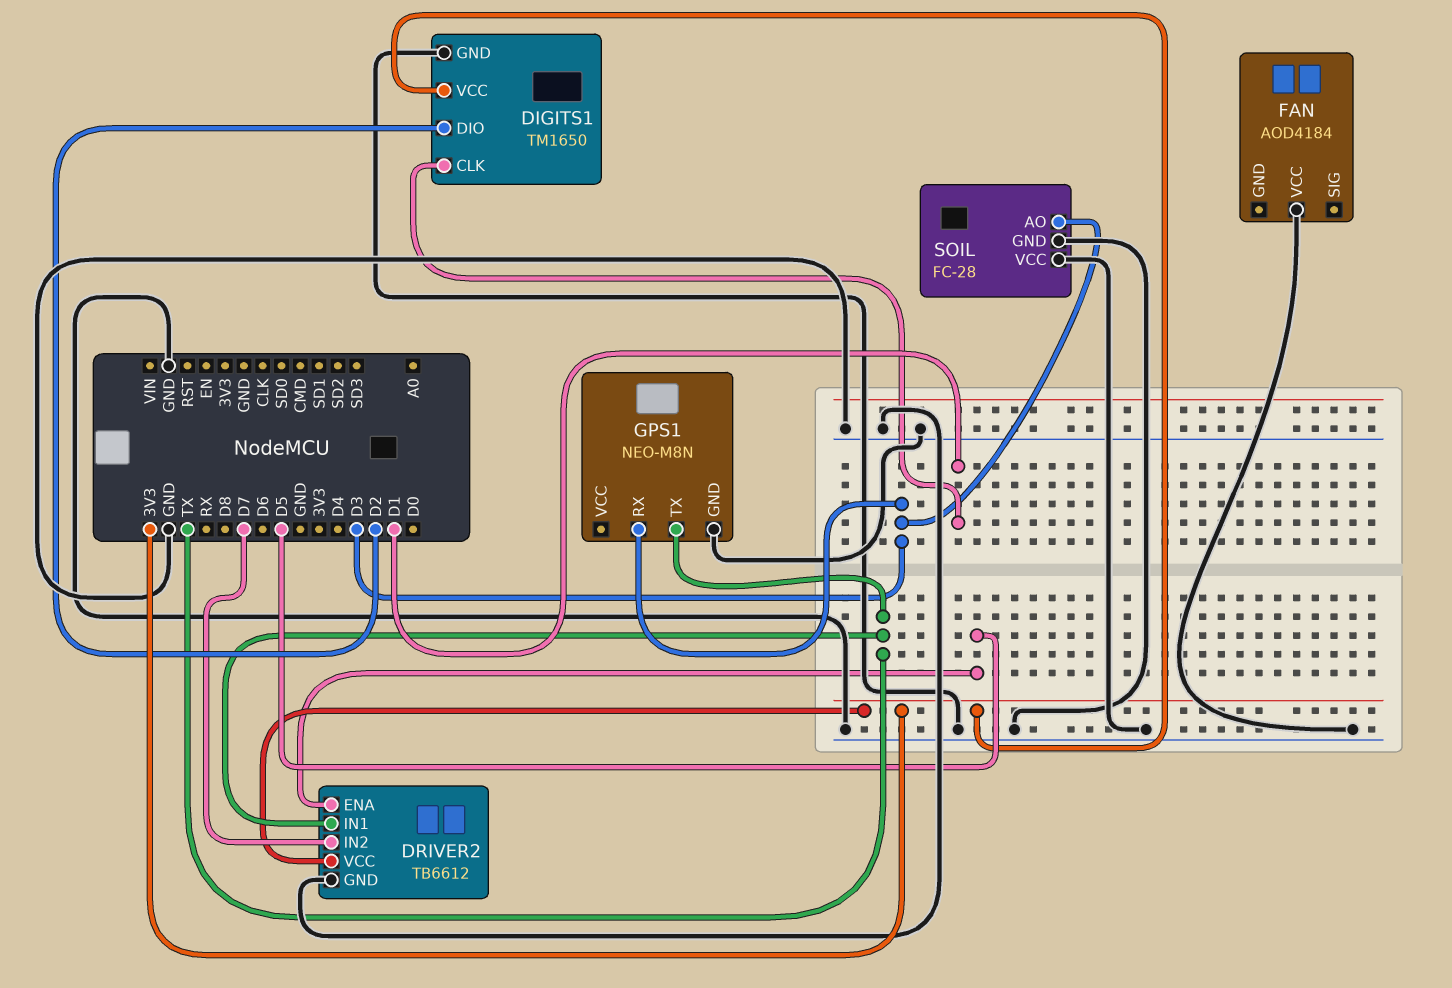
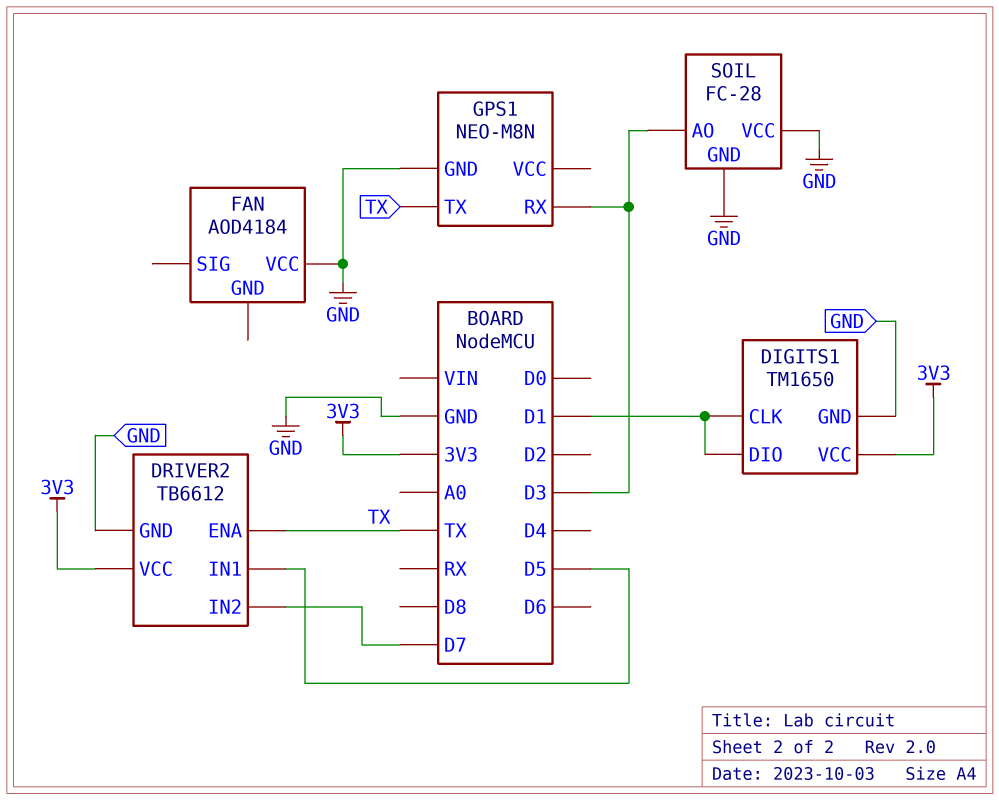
DIGITS1 pin DIO: D2 -> D1
DRIVER2 pin ENA: D5 -> TX
DRIVER2 pin IN1: TX -> D5

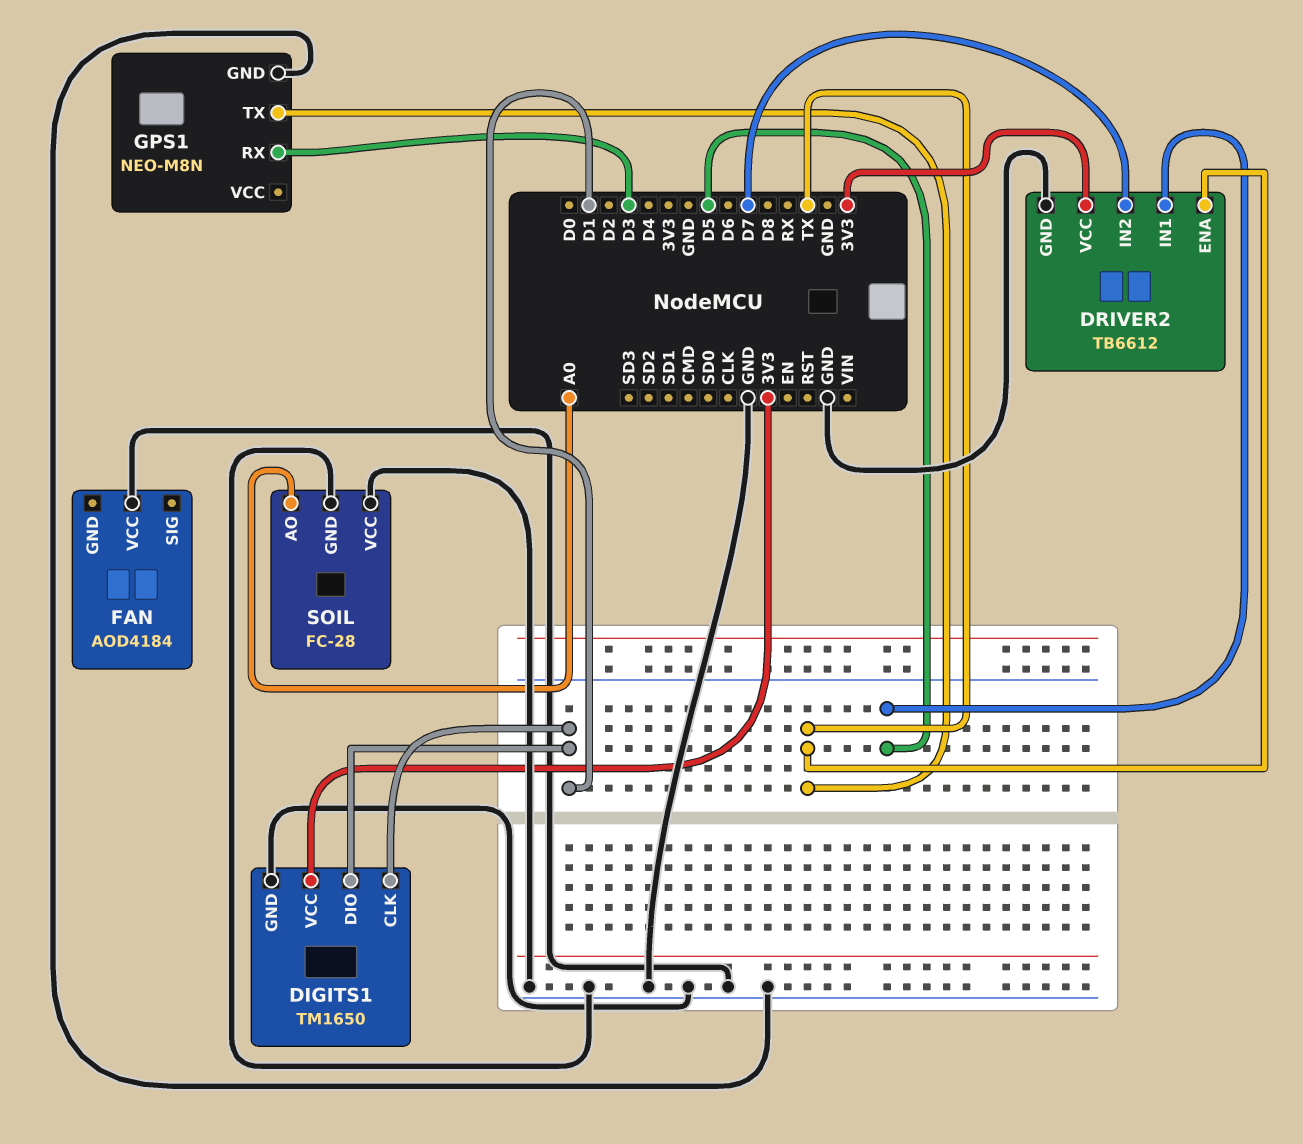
SOIL pin AO: D3 -> A0

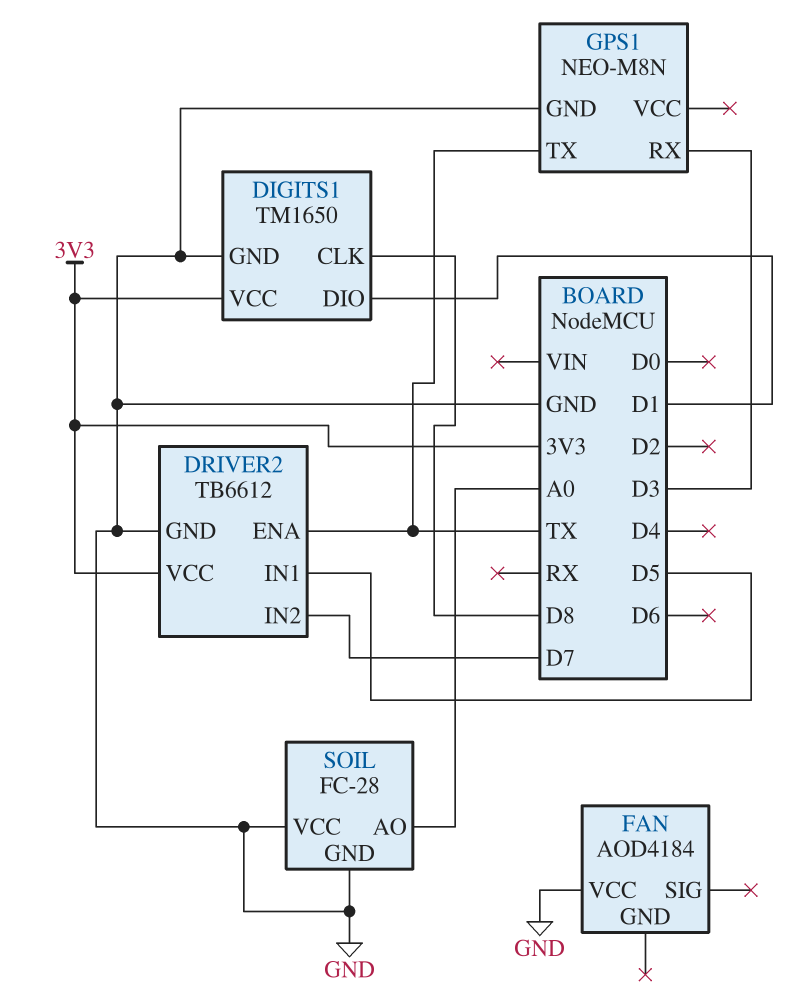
DIGITS1 pin CLK: D1 -> D8

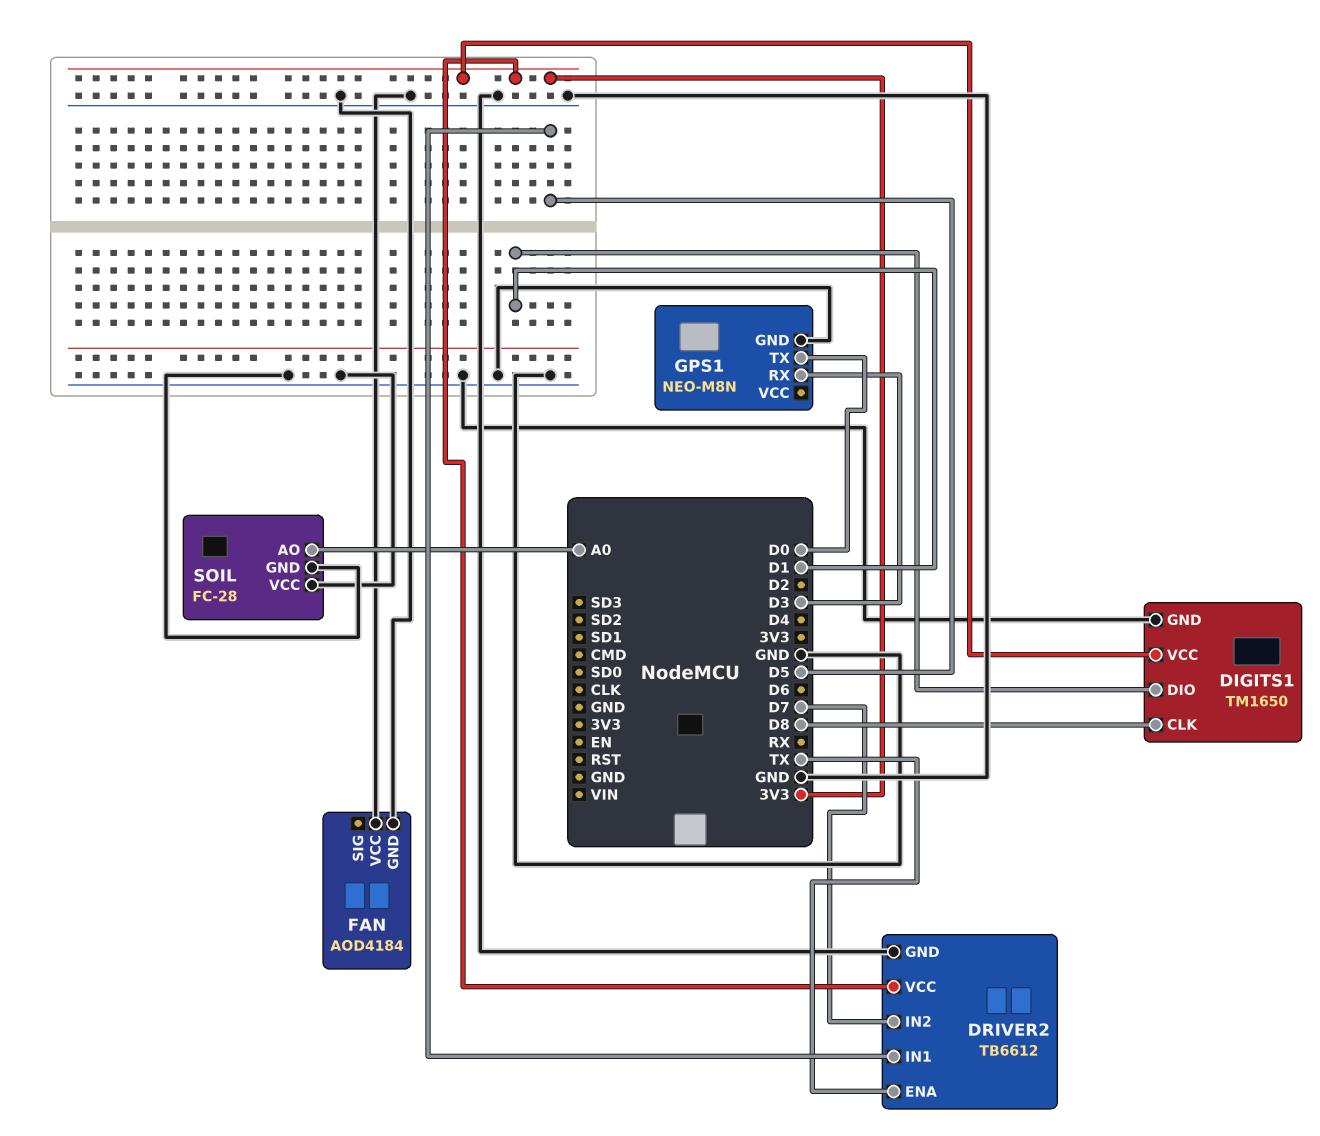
FAN pin GND: none -> GND
GPS1 pin TX: TX -> D0

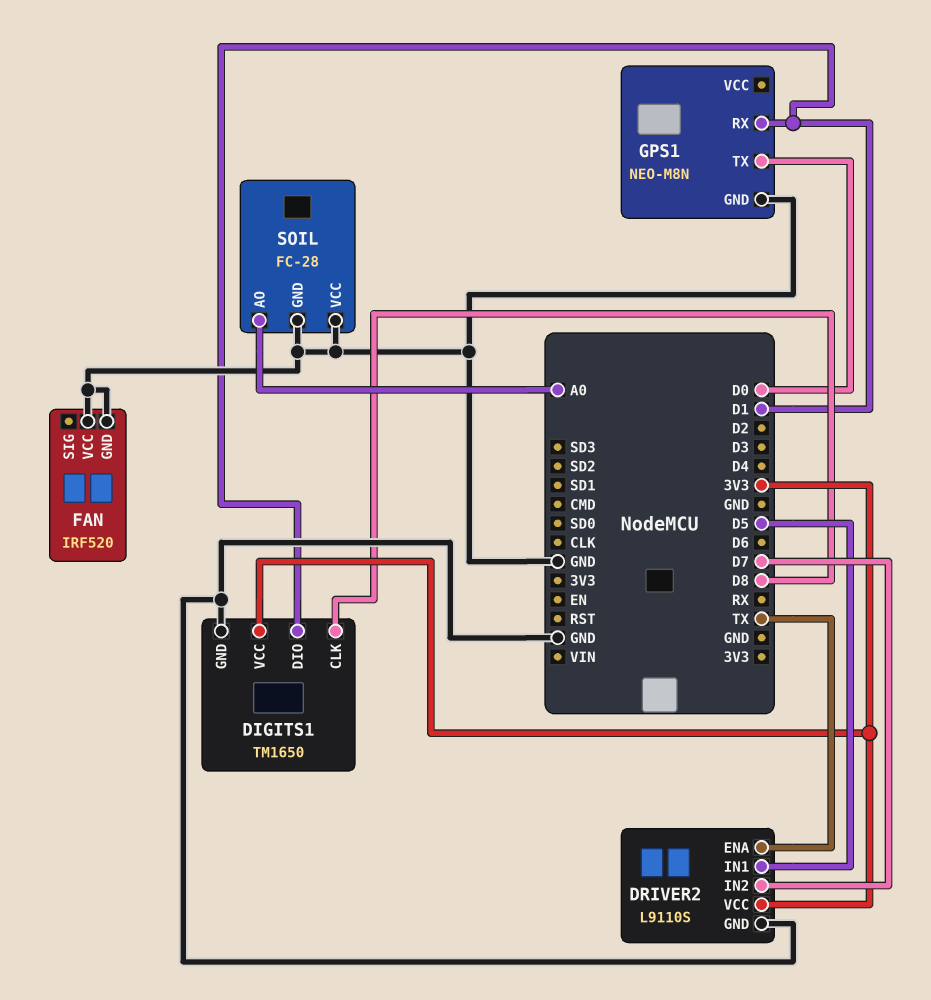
DRIVER2: TB6612 -> L9110S
FAN: AOD4184 -> IRF520
GPS1 pin RX: D3 -> D1

